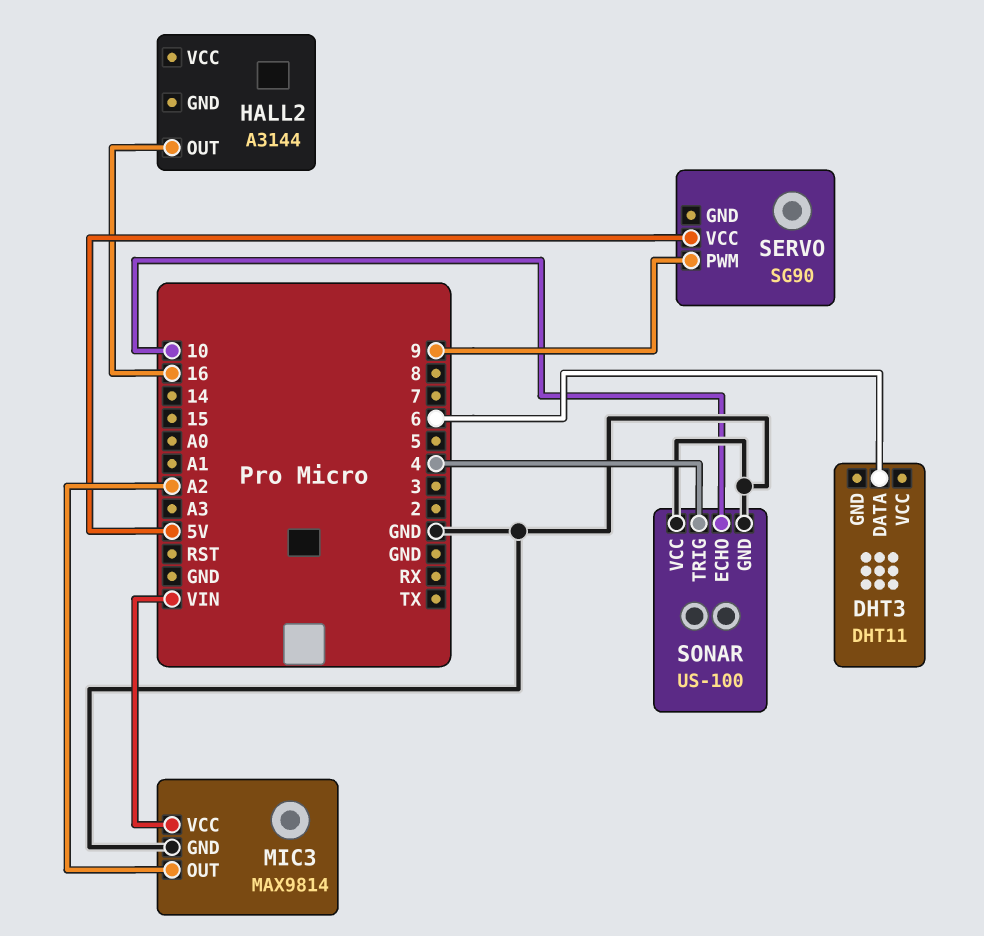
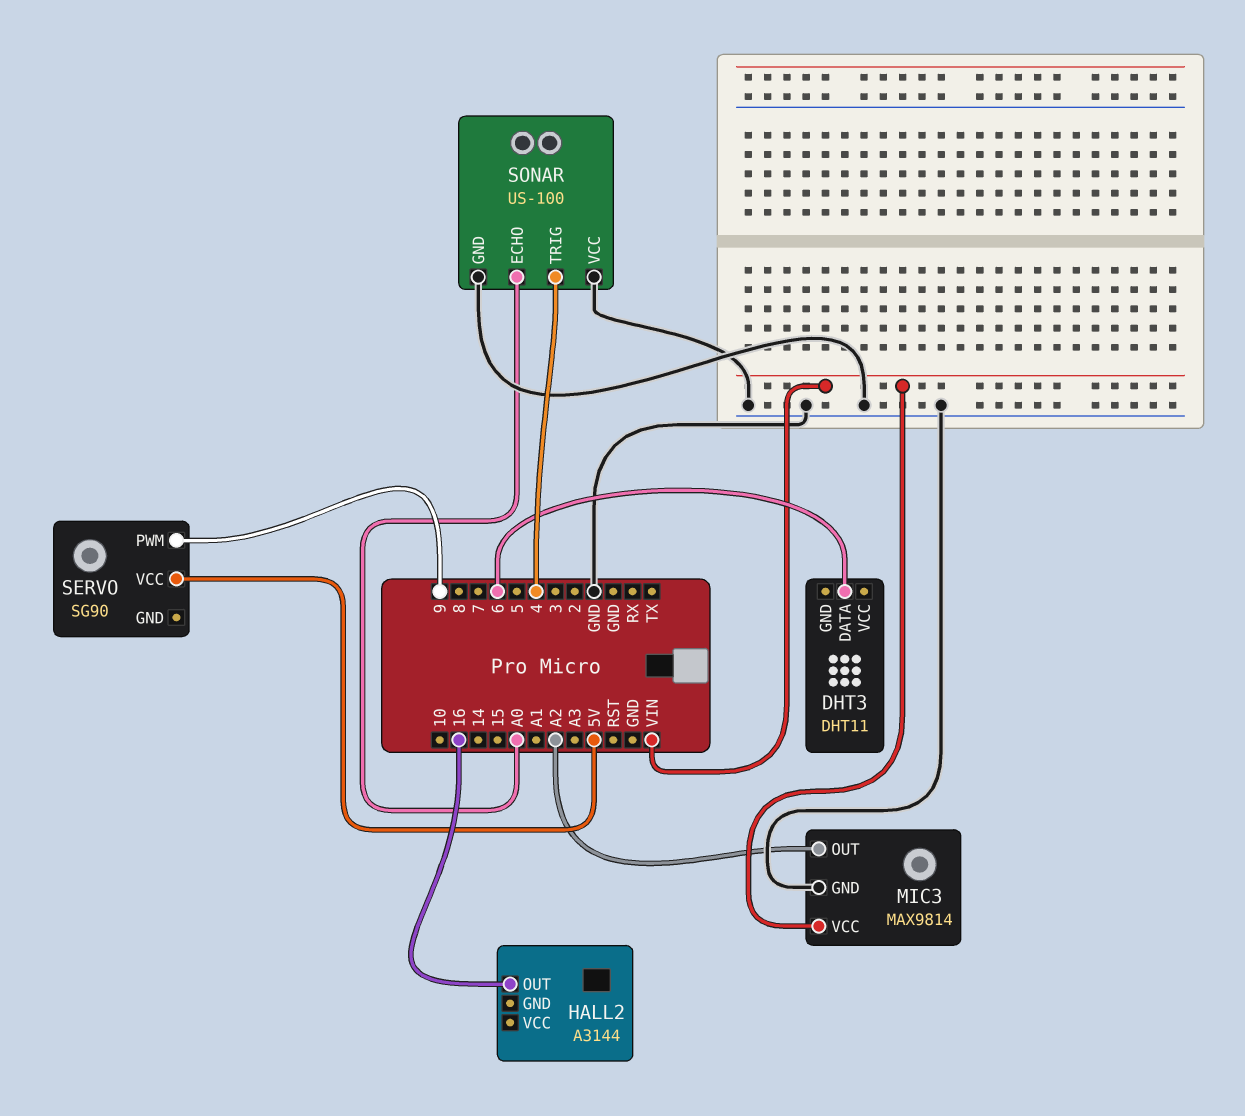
SONAR pin ECHO: 10 -> A0

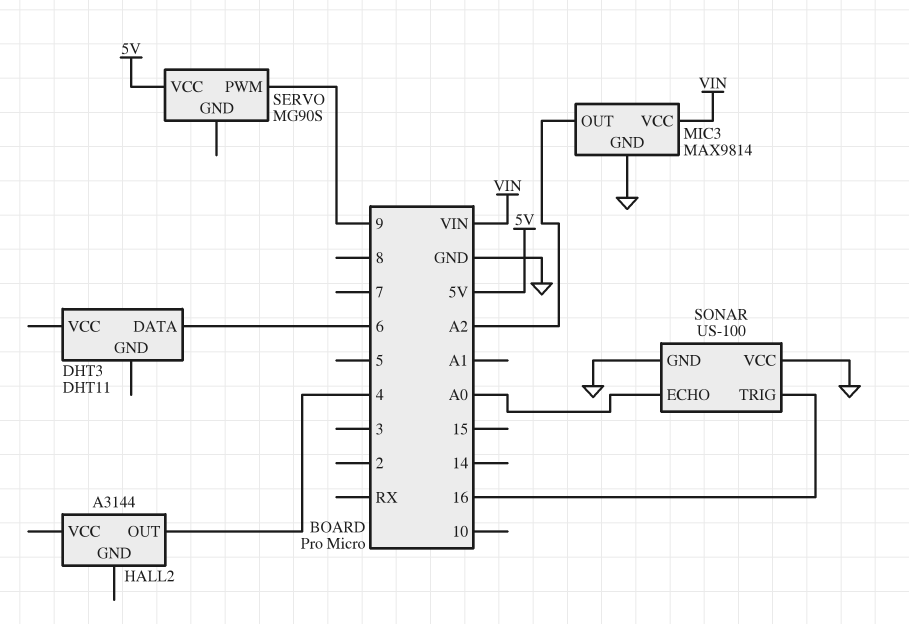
HALL2 pin OUT: 16 -> 4
SERVO: SG90 -> MG90S
SONAR pin TRIG: 4 -> 16

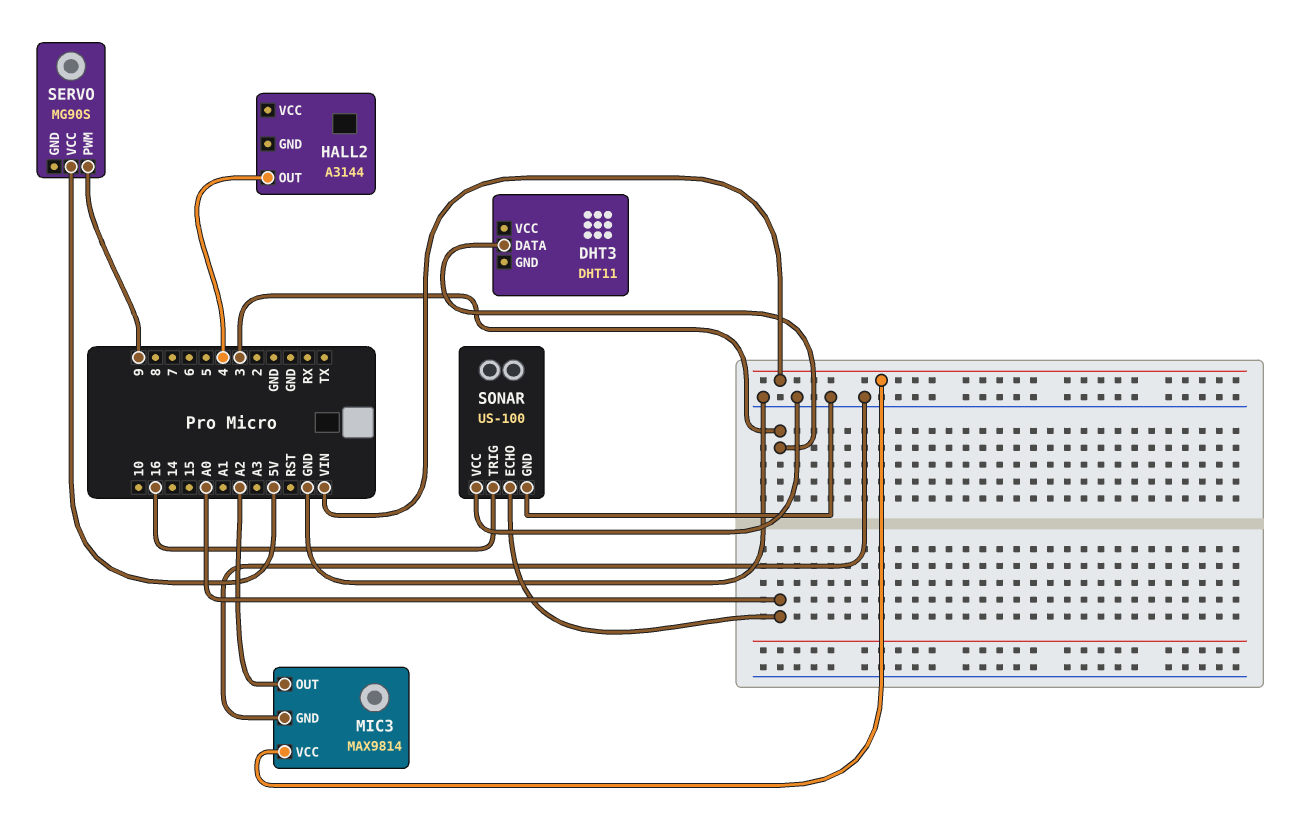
DHT3 pin DATA: 6 -> 3

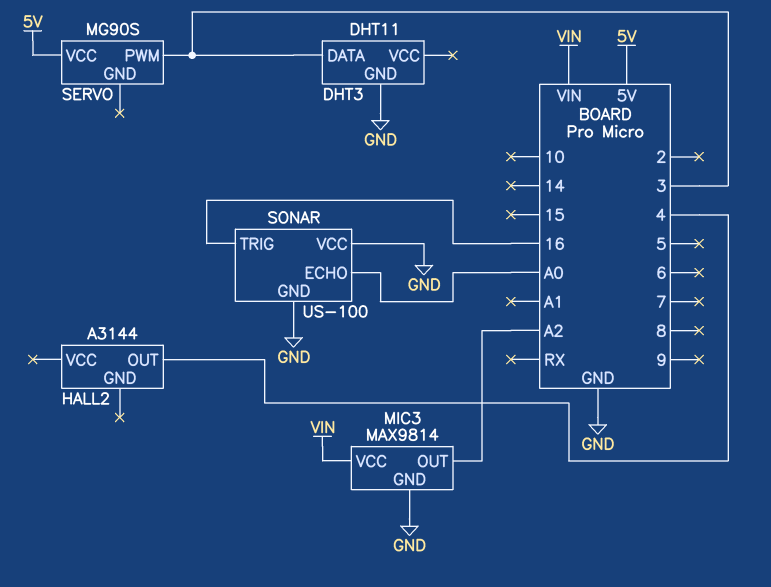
DHT3 pin GND: none -> GND
SERVO pin PWM: 9 -> 3

